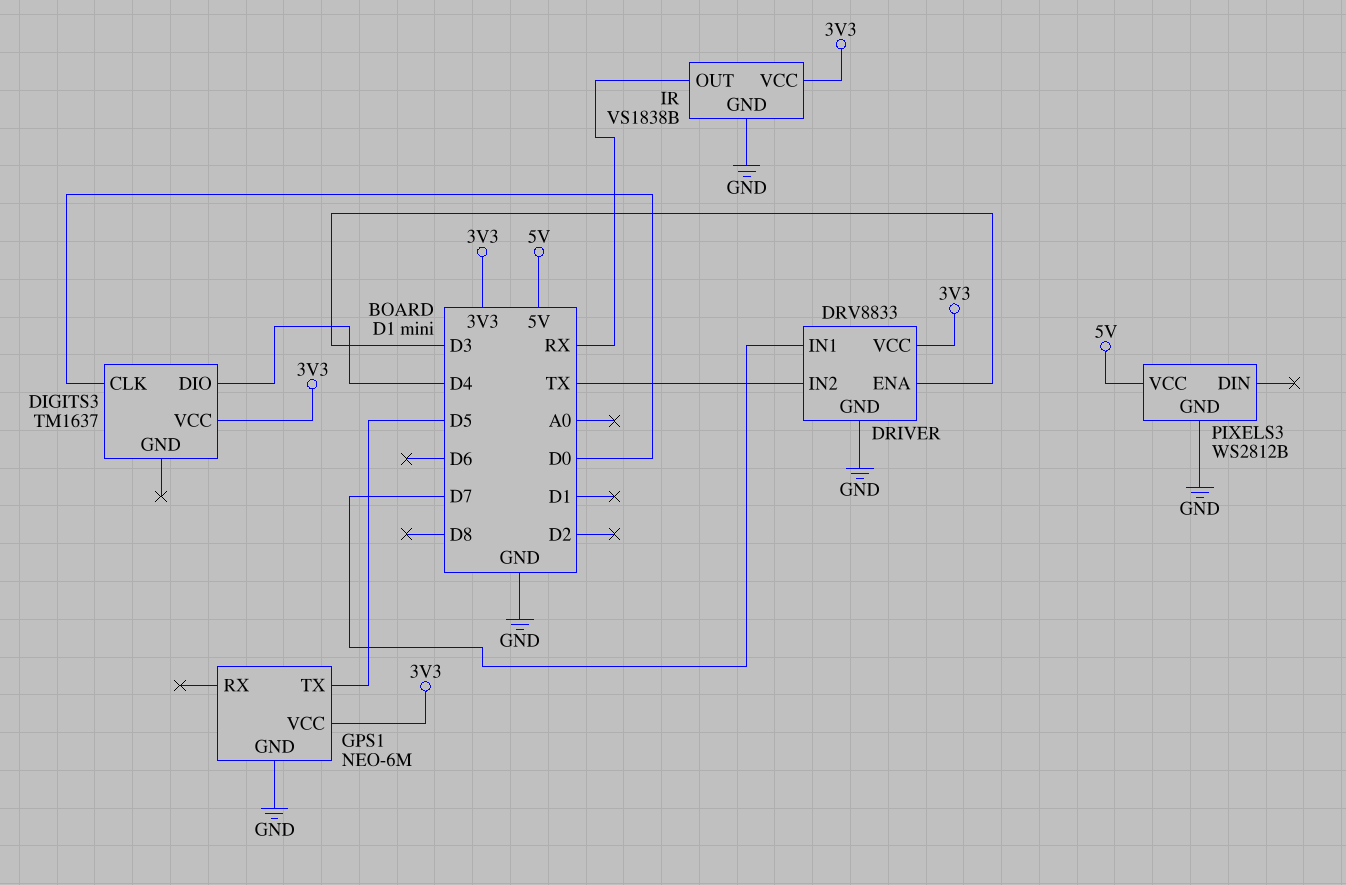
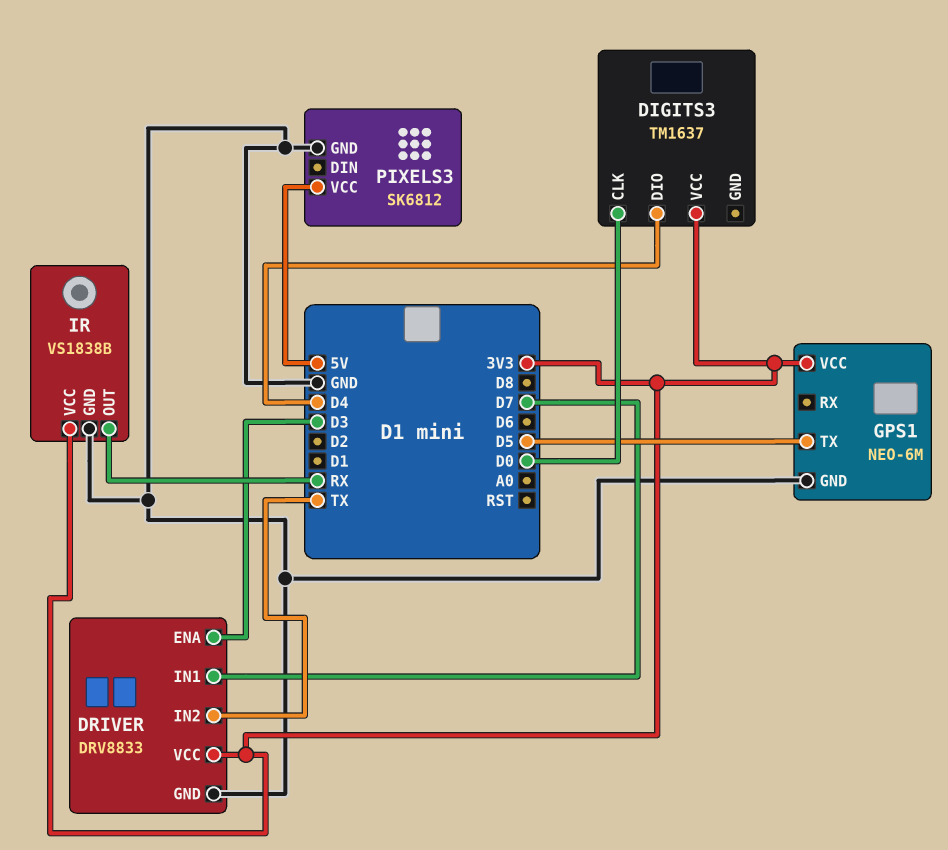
PIXELS3: WS2812B -> SK6812

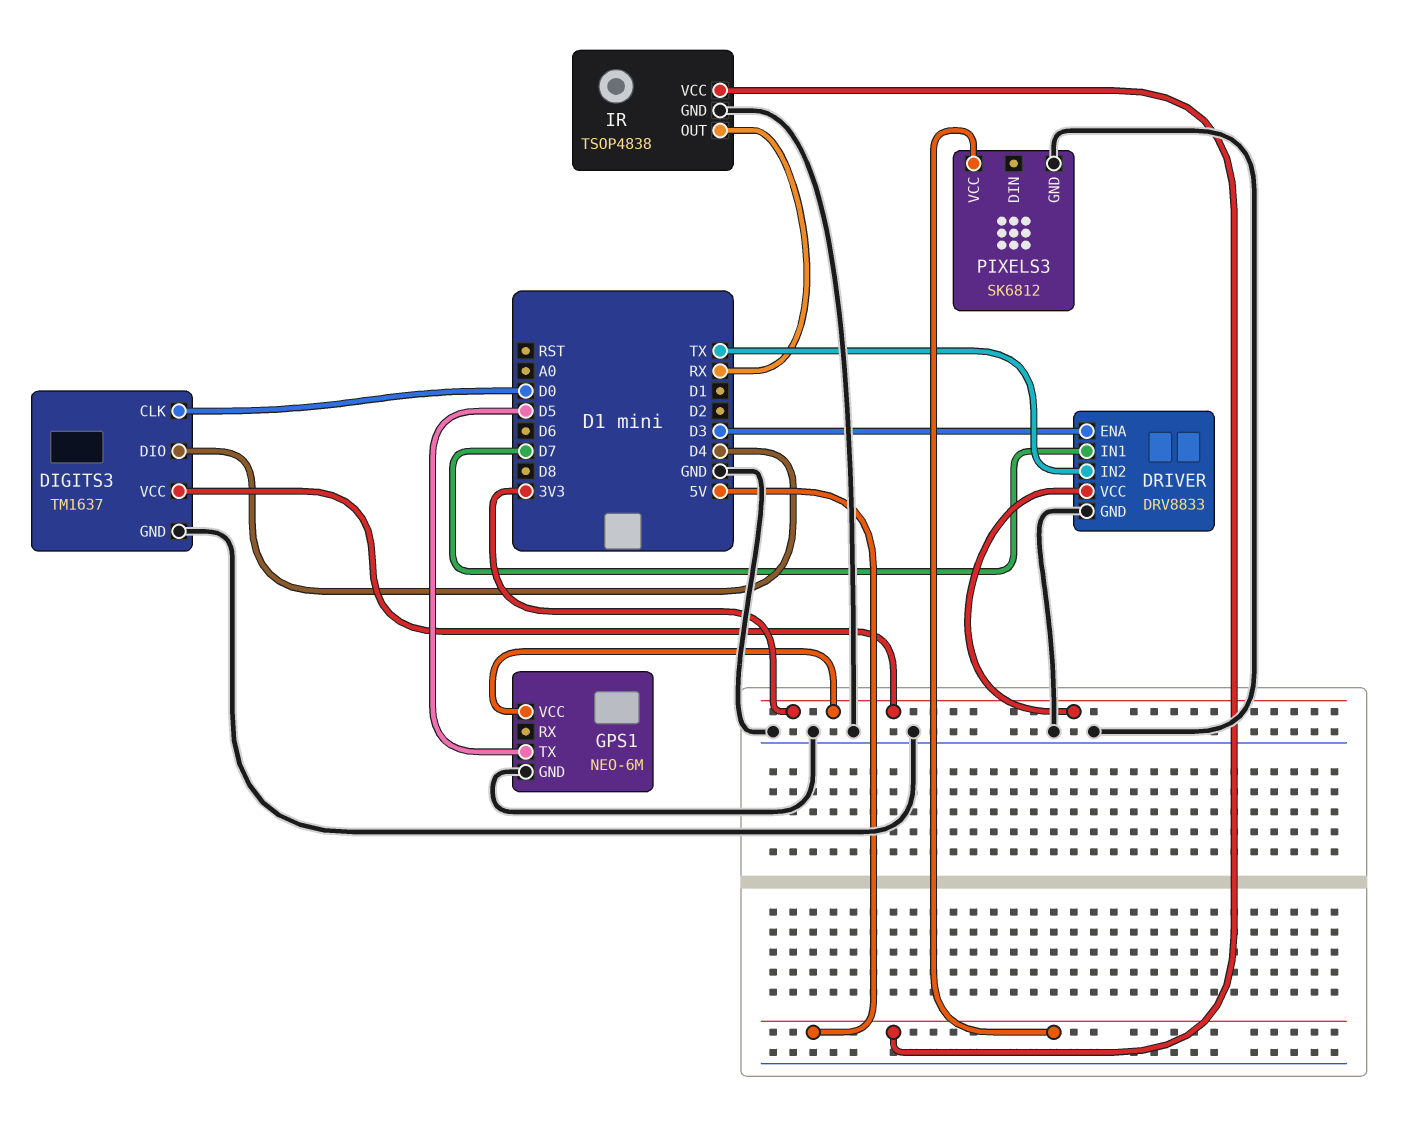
DIGITS3 pin GND: none -> GND
IR: VS1838B -> TSOP4838
IR pin VCC: 3V3 -> 5V

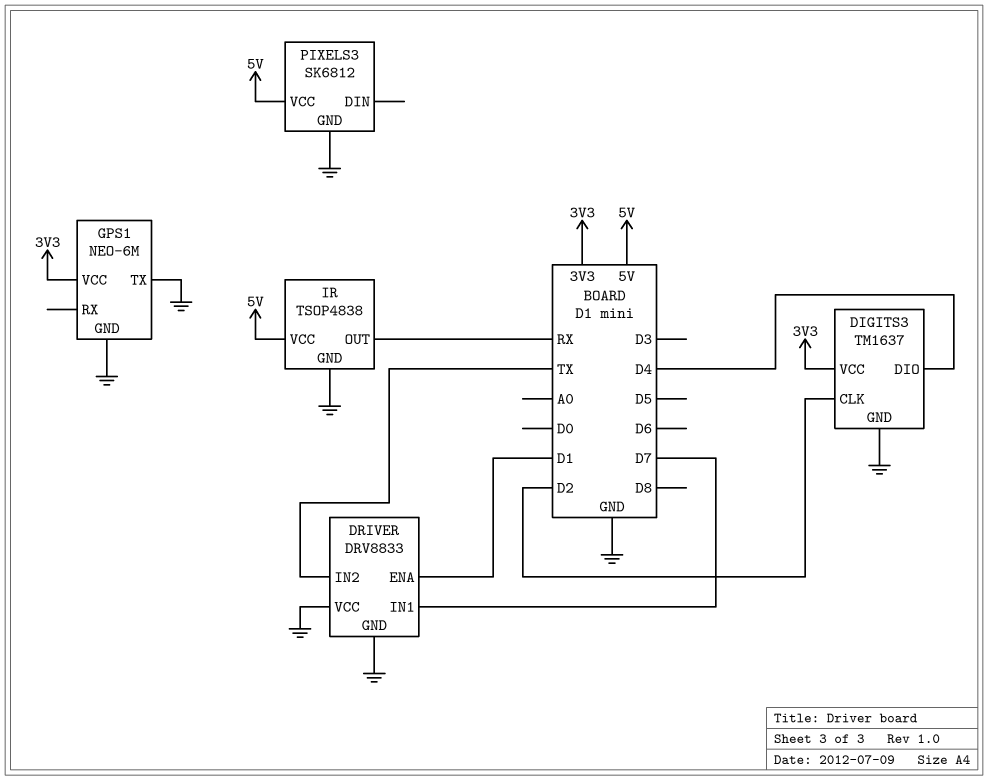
DIGITS3 pin CLK: D0 -> D2
DRIVER pin ENA: D3 -> D1
DRIVER pin VCC: 3V3 -> GND
GPS1 pin TX: D5 -> GND

